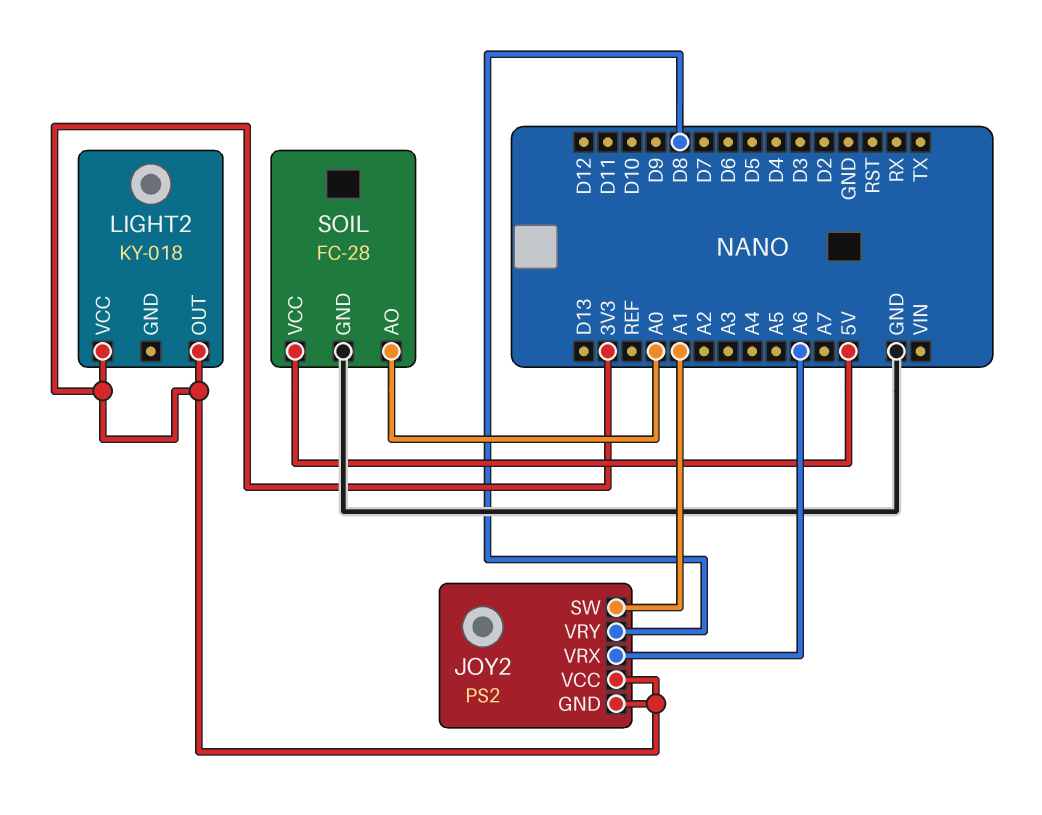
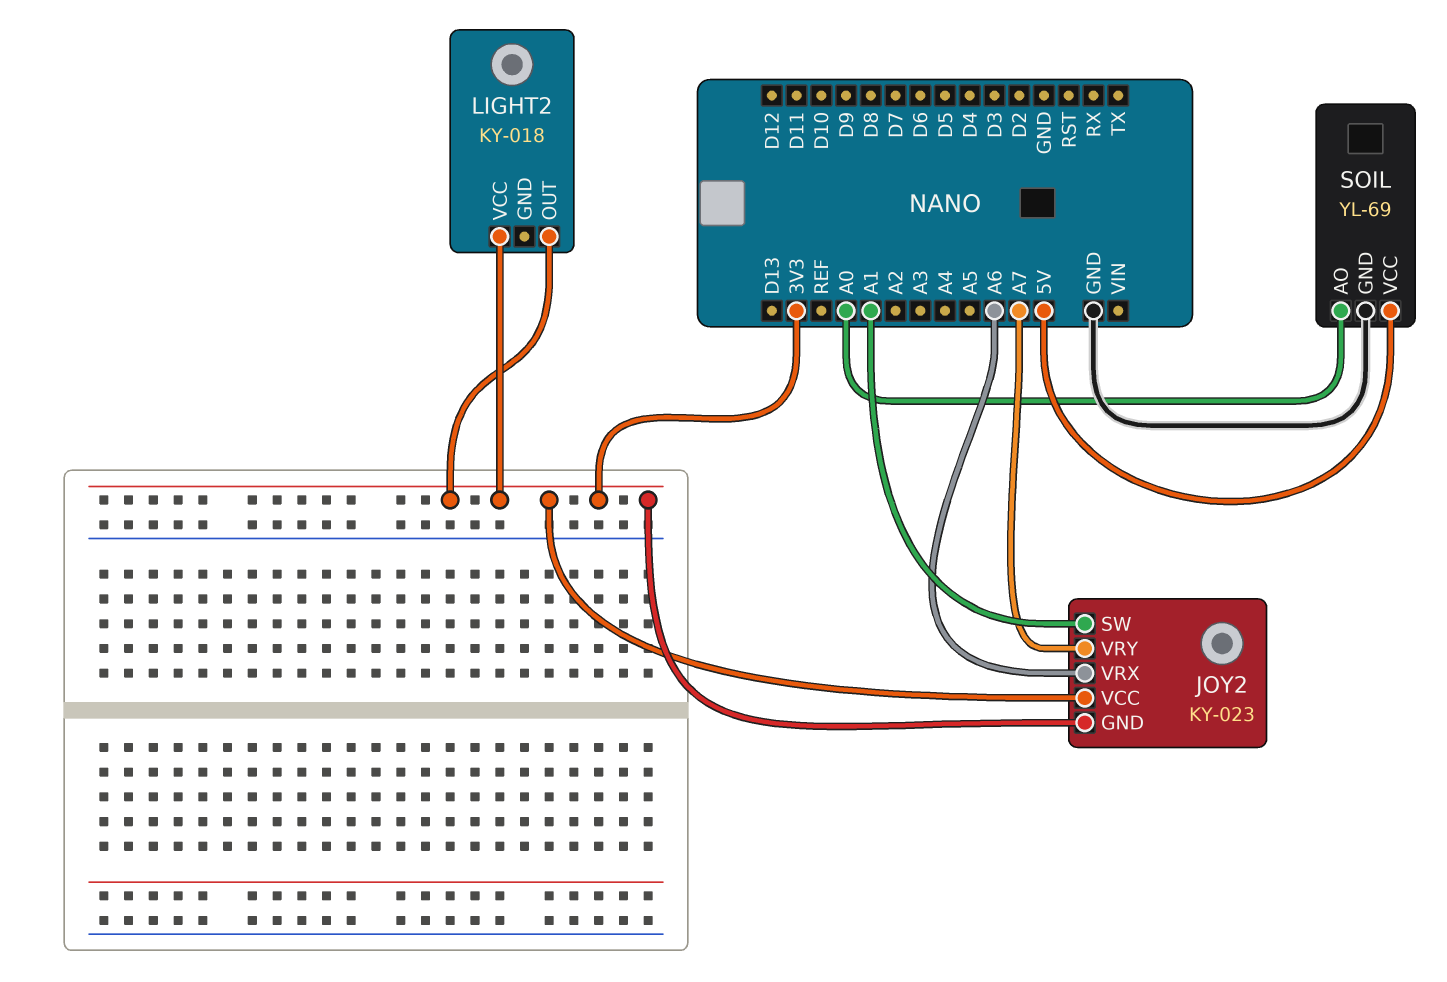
JOY2: PS2 -> KY-023
JOY2 pin VRY: D8 -> A7
SOIL: FC-28 -> YL-69

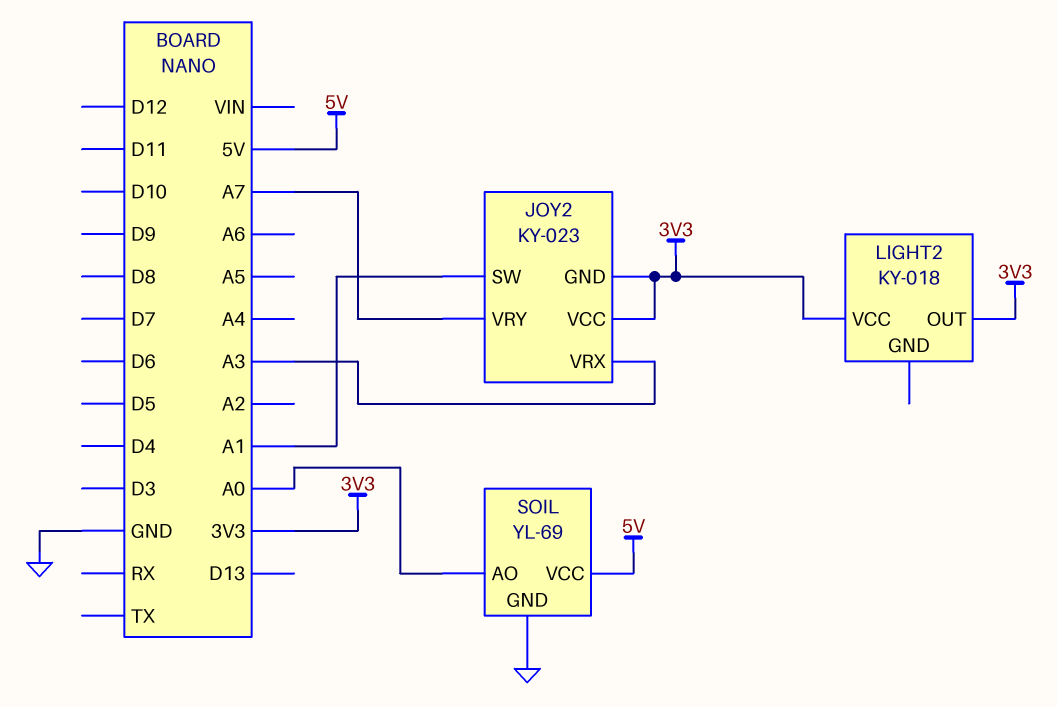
JOY2 pin VRX: A6 -> A3

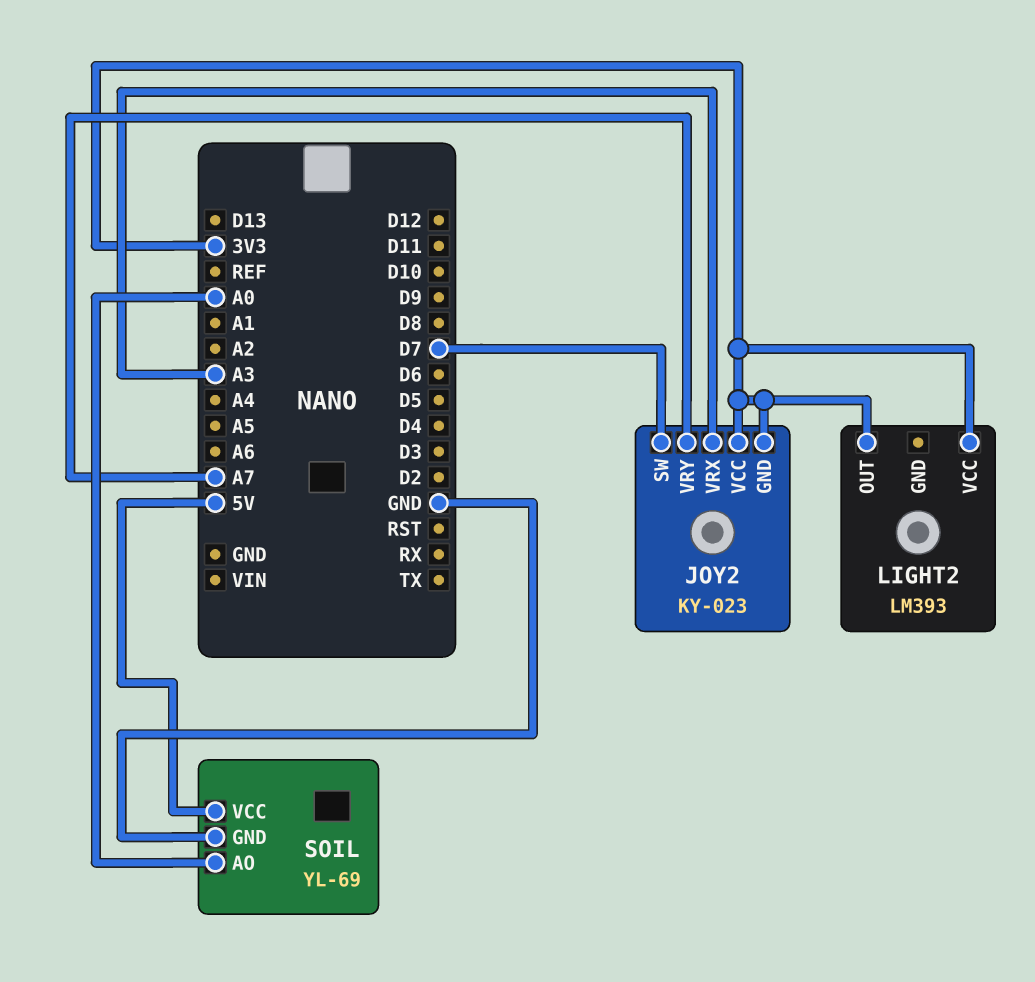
JOY2 pin SW: A1 -> D7
LIGHT2: KY-018 -> LM393

